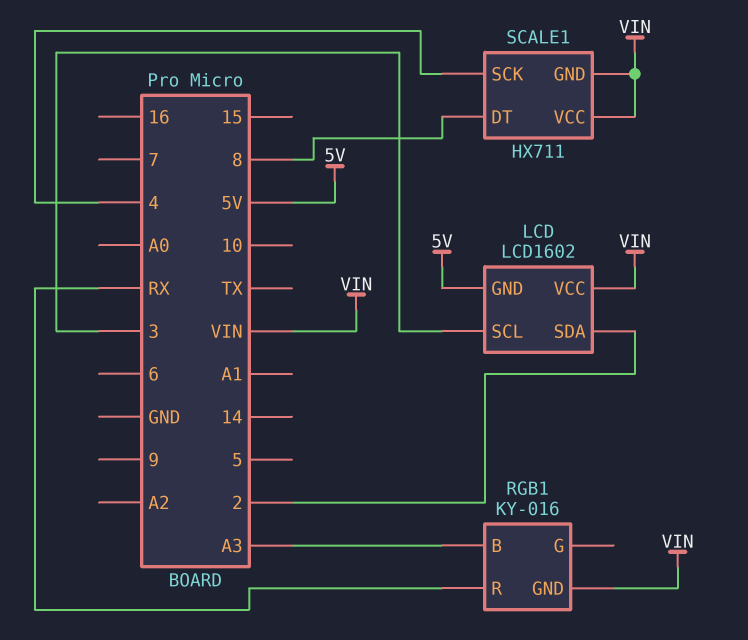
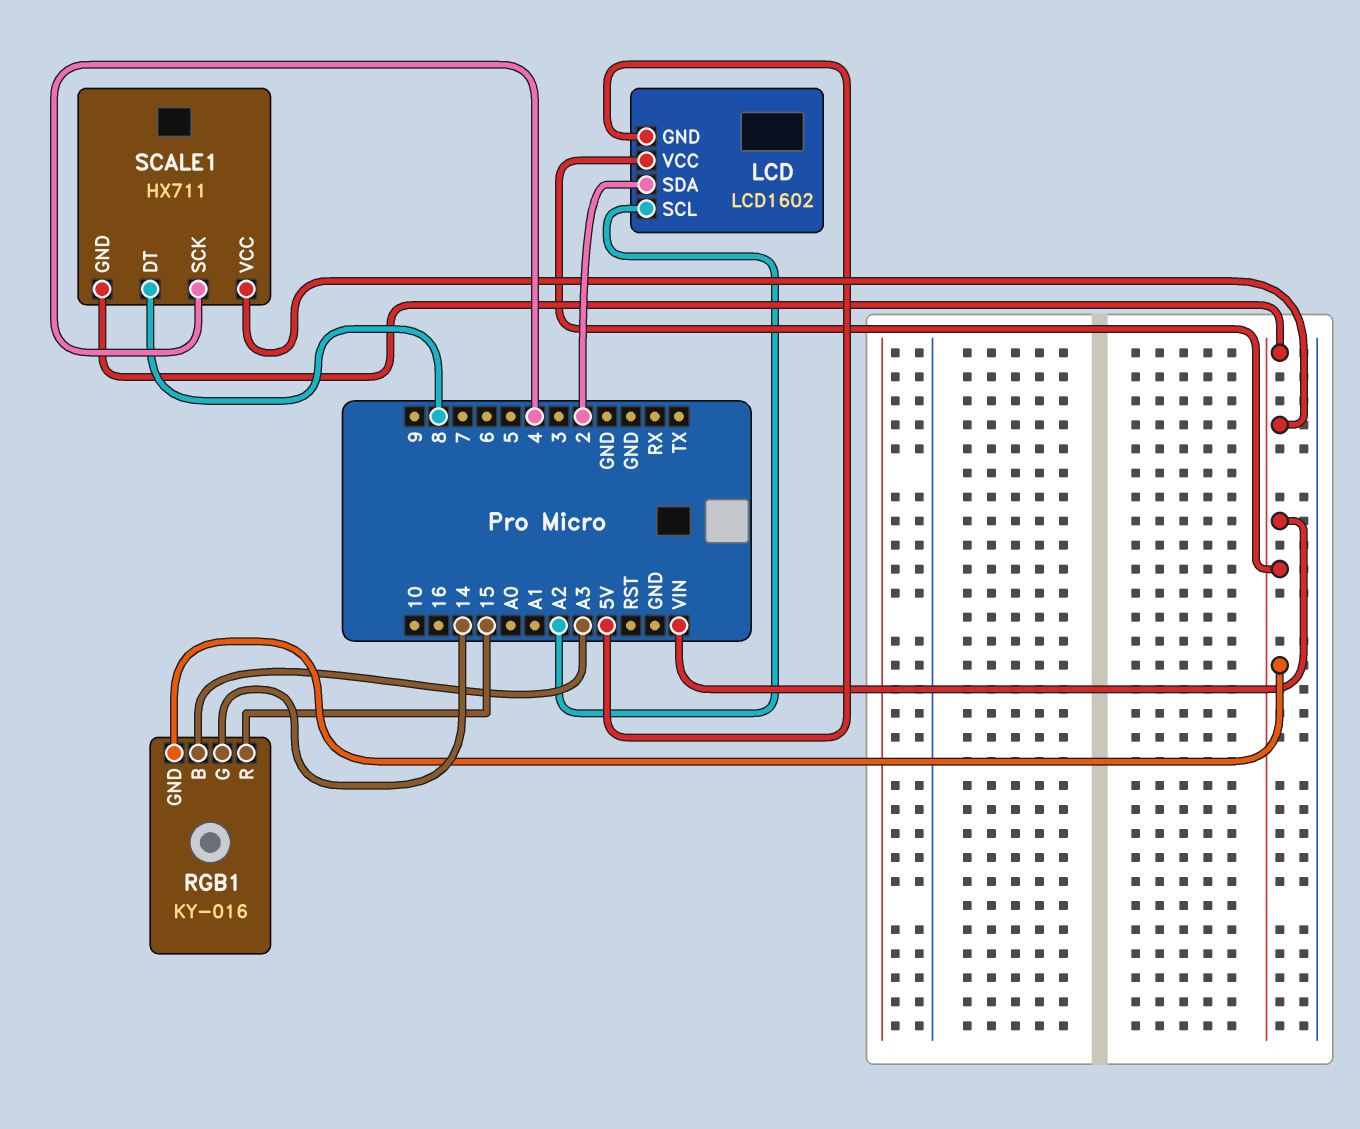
LCD pin SCL: 3 -> A2
RGB1 pin G: none -> 14
RGB1 pin R: RX -> 15

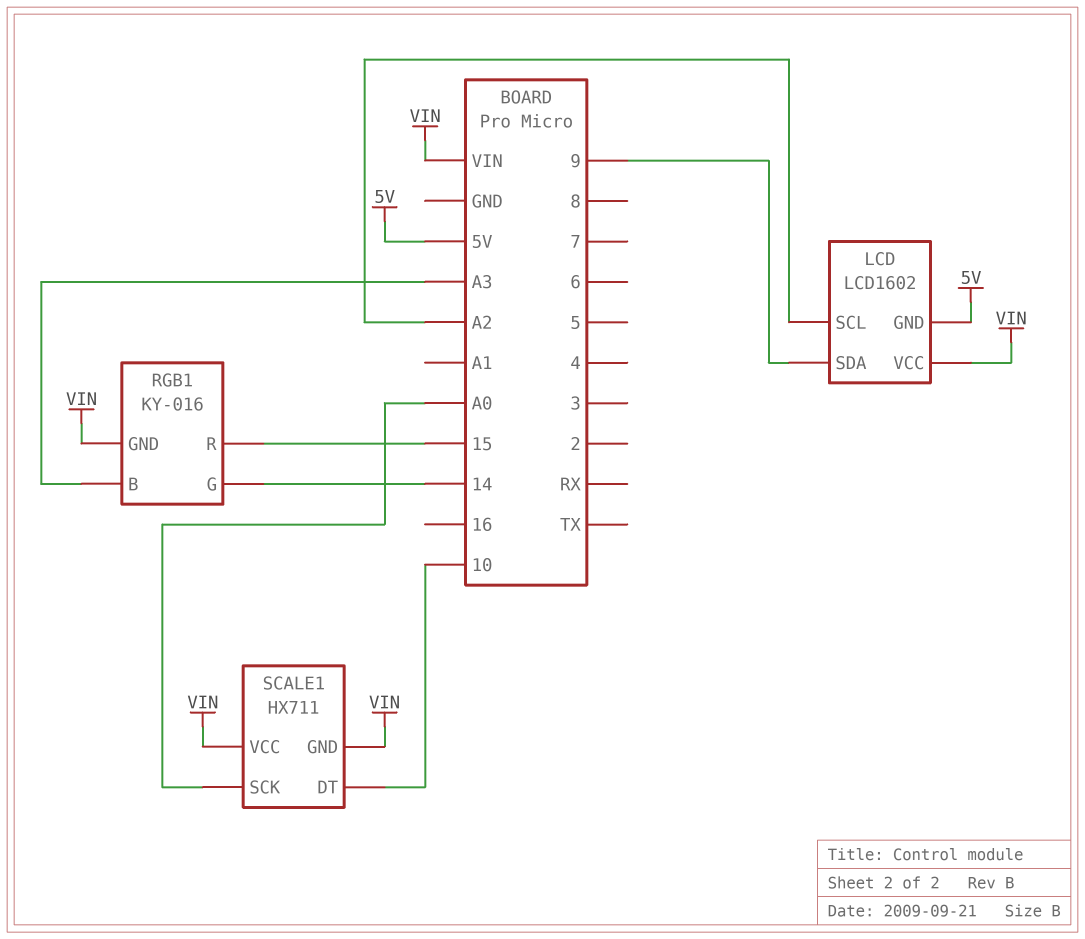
LCD pin SDA: 2 -> 9
SCALE1 pin DT: 8 -> 10
SCALE1 pin SCK: 4 -> A0

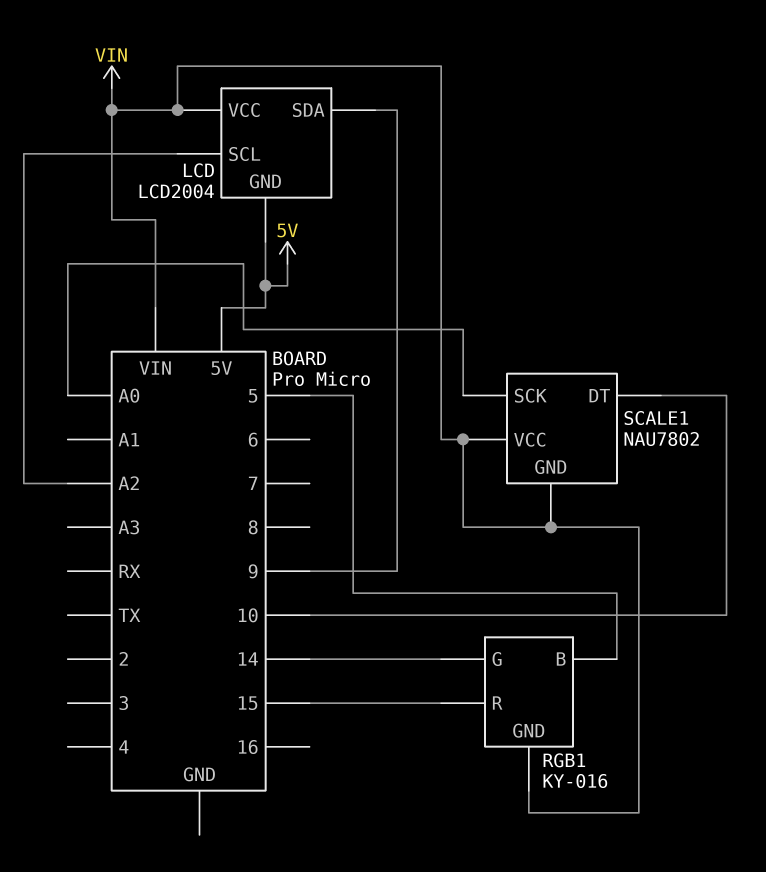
LCD: LCD1602 -> LCD2004
RGB1 pin B: A3 -> 5
SCALE1: HX711 -> NAU7802

